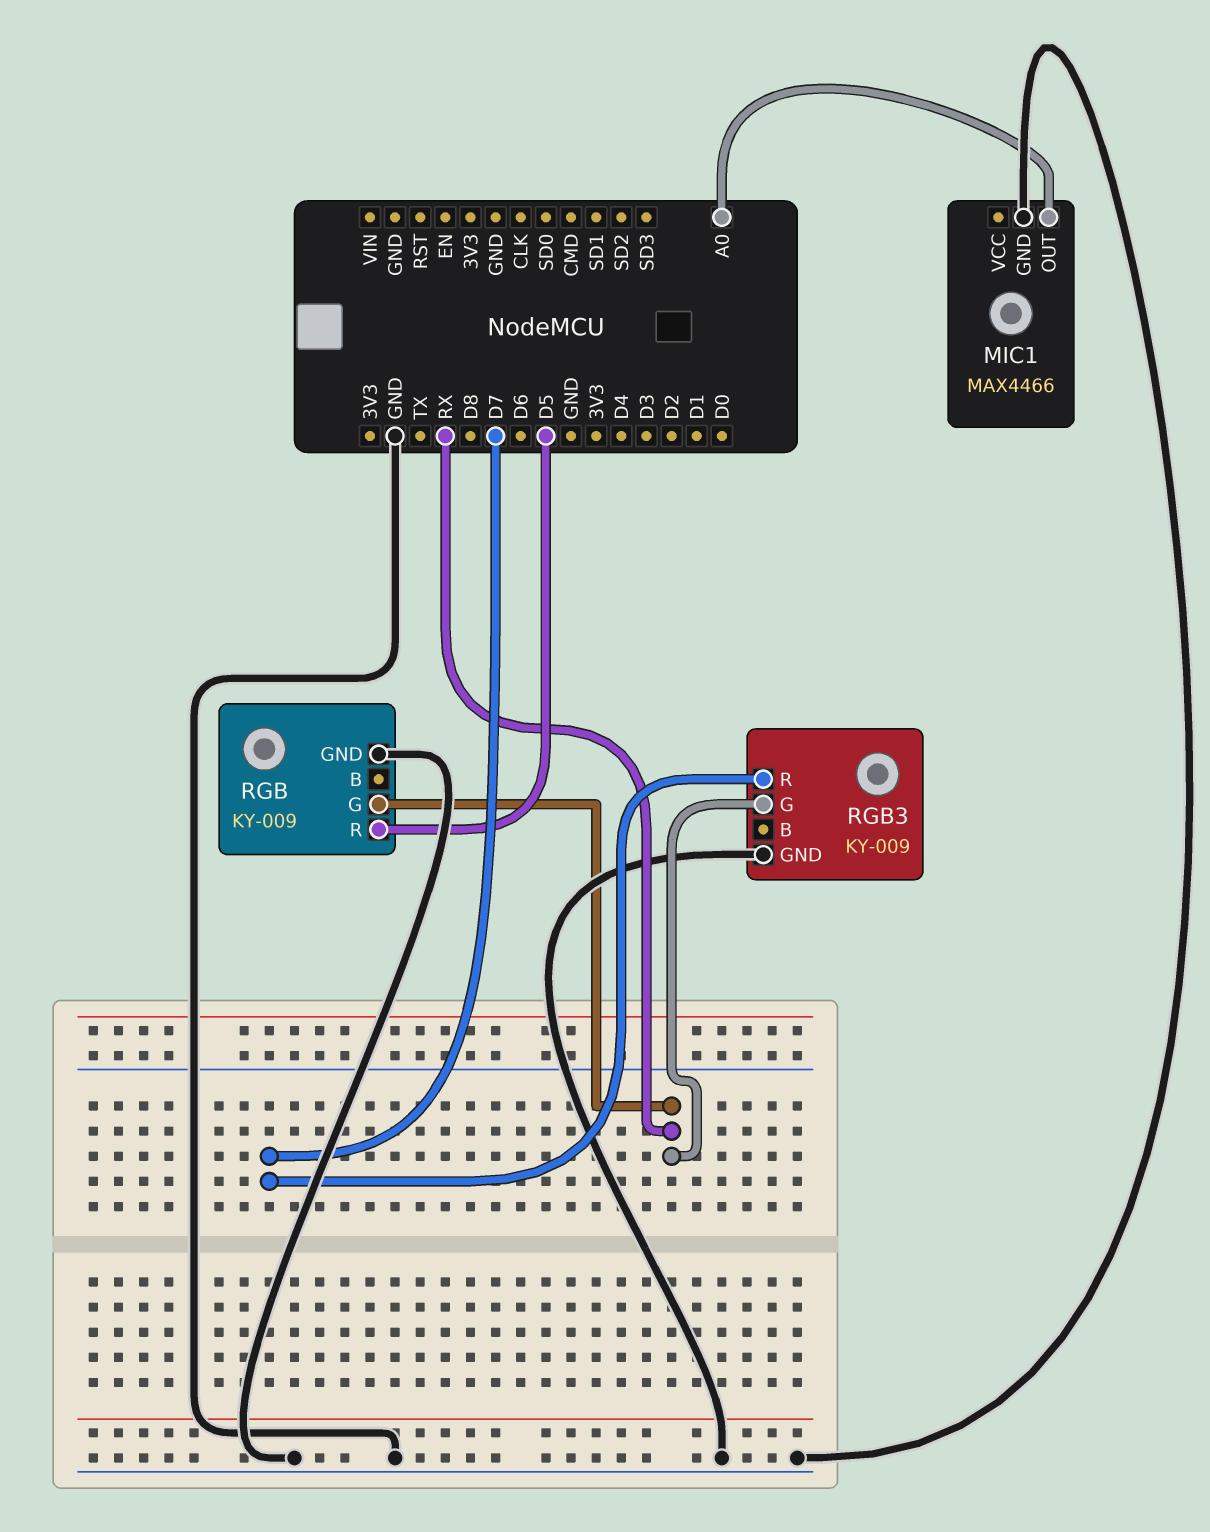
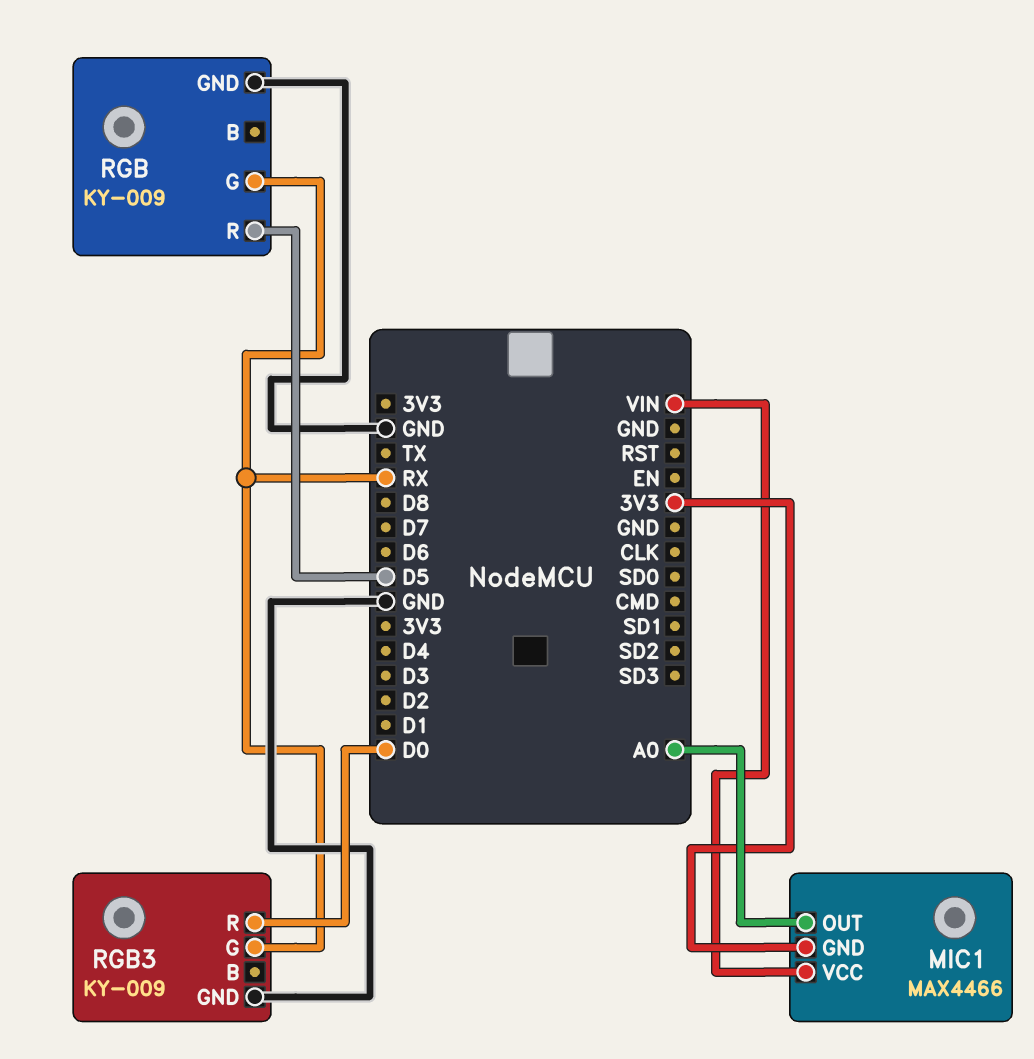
MIC1 pin GND: GND -> 3V3
MIC1 pin VCC: none -> VIN
RGB3 pin R: D7 -> D0

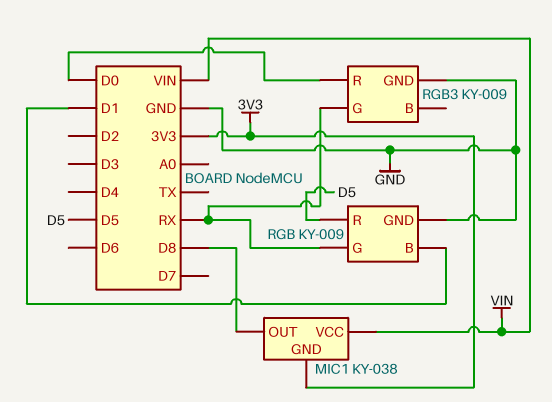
MIC1: MAX4466 -> KY-038
MIC1 pin OUT: A0 -> D8
RGB pin B: none -> D1

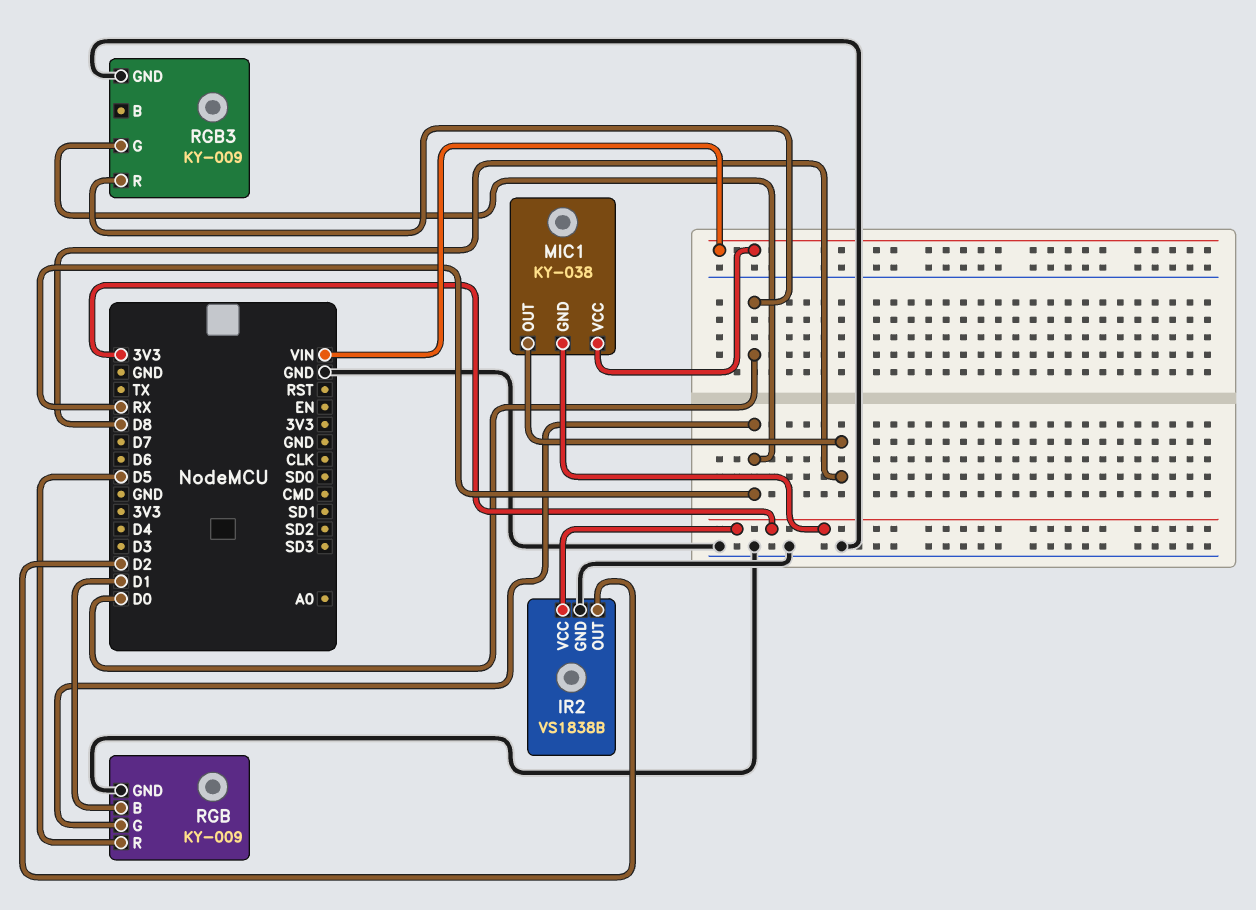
IR2: none -> VS1838B
IR2 pin GND: none -> GND
IR2 pin OUT: none -> D2
IR2 pin VCC: none -> 3V3

